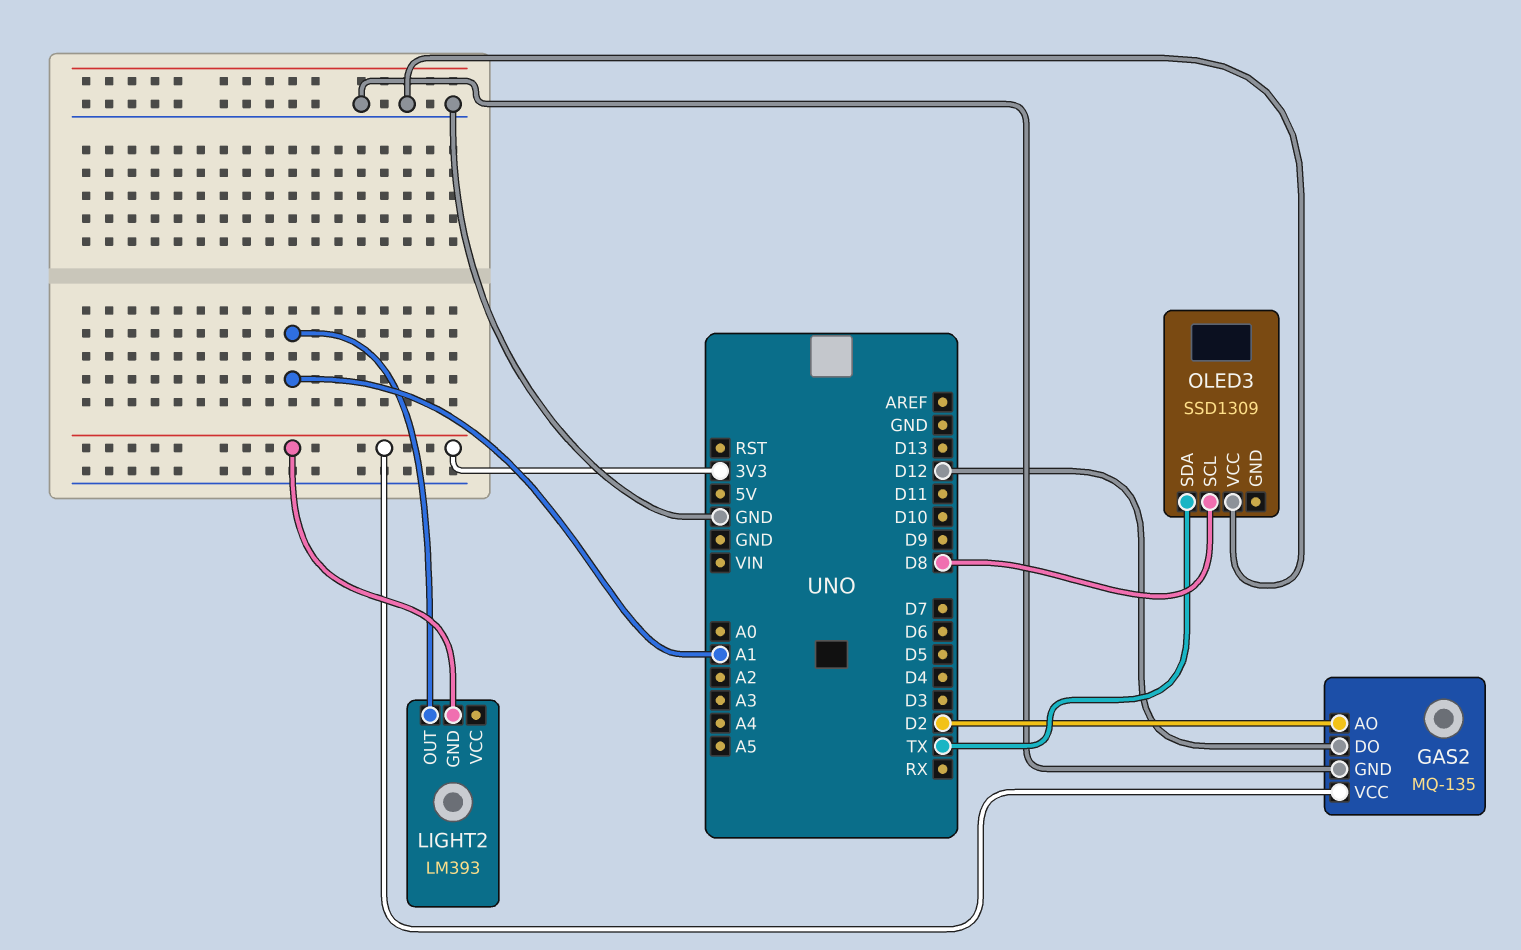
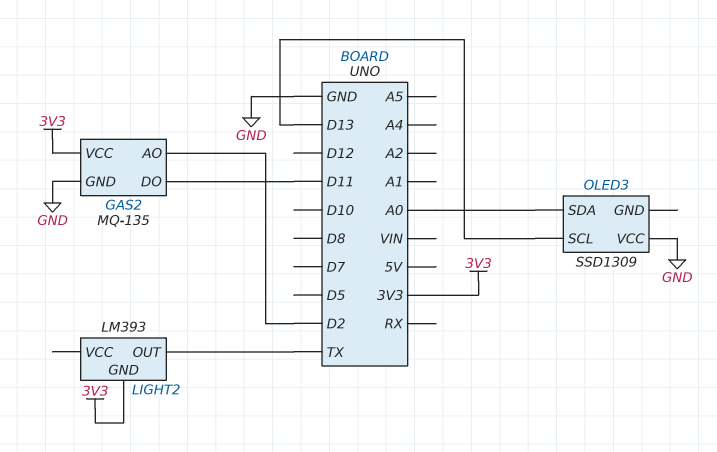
GAS2 pin DO: D12 -> D11
LIGHT2 pin OUT: A1 -> TX
OLED3 pin SCL: D8 -> D13
OLED3 pin SDA: TX -> A0

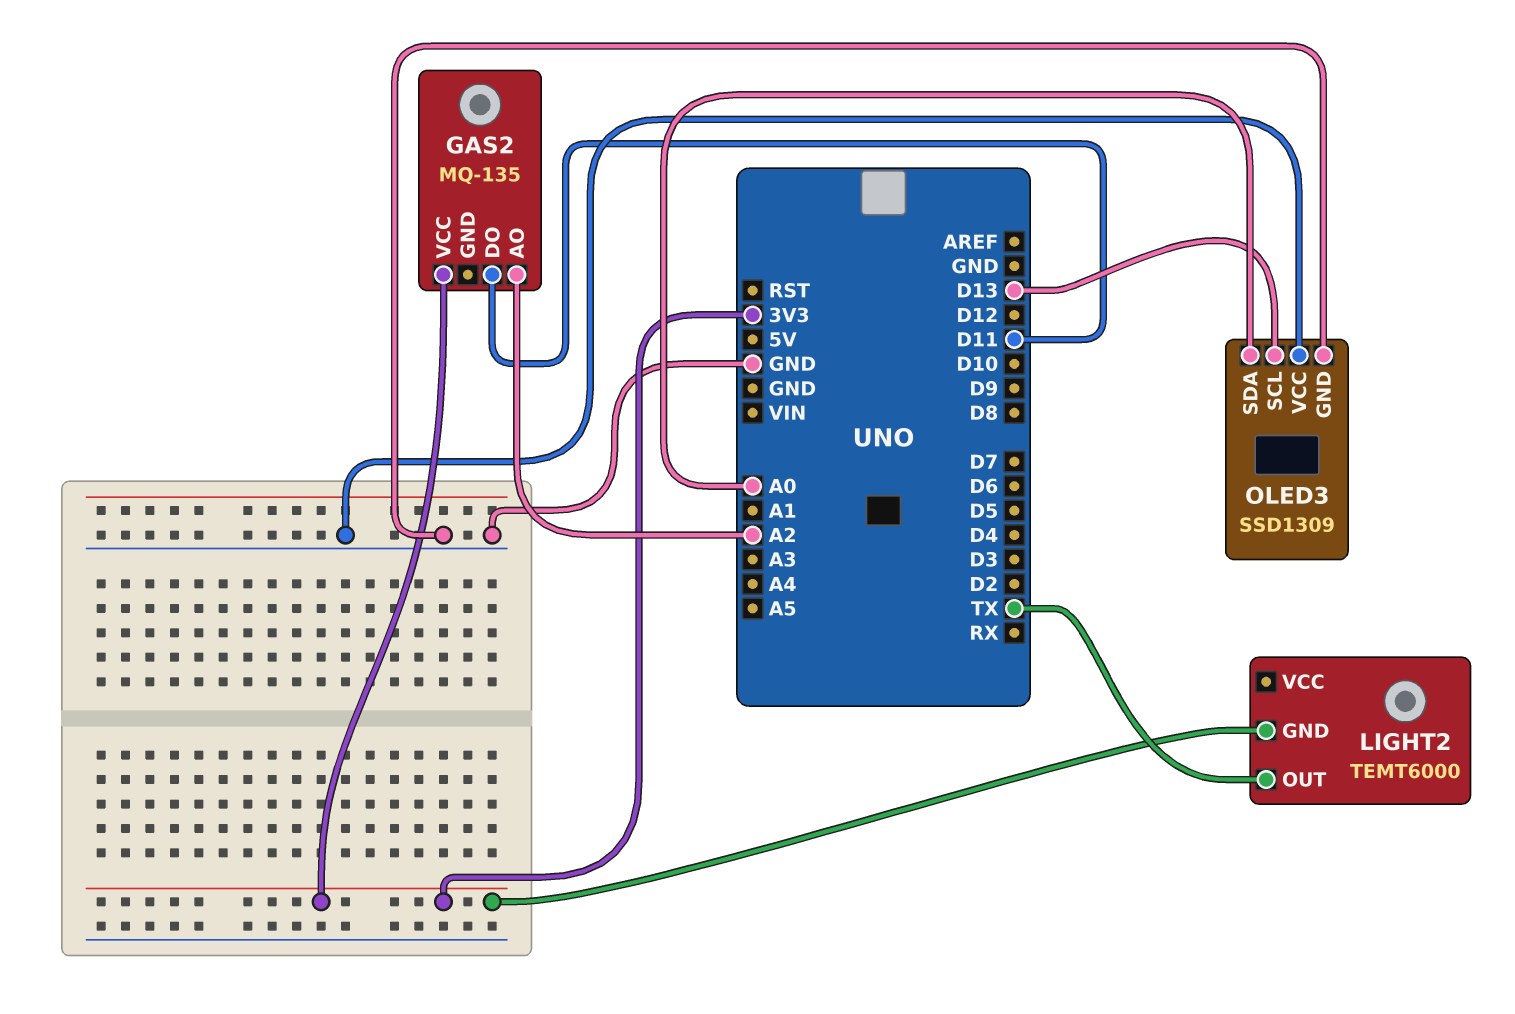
GAS2 pin AO: D2 -> A2
GAS2 pin GND: GND -> none
LIGHT2: LM393 -> TEMT6000
OLED3 pin GND: none -> GND

